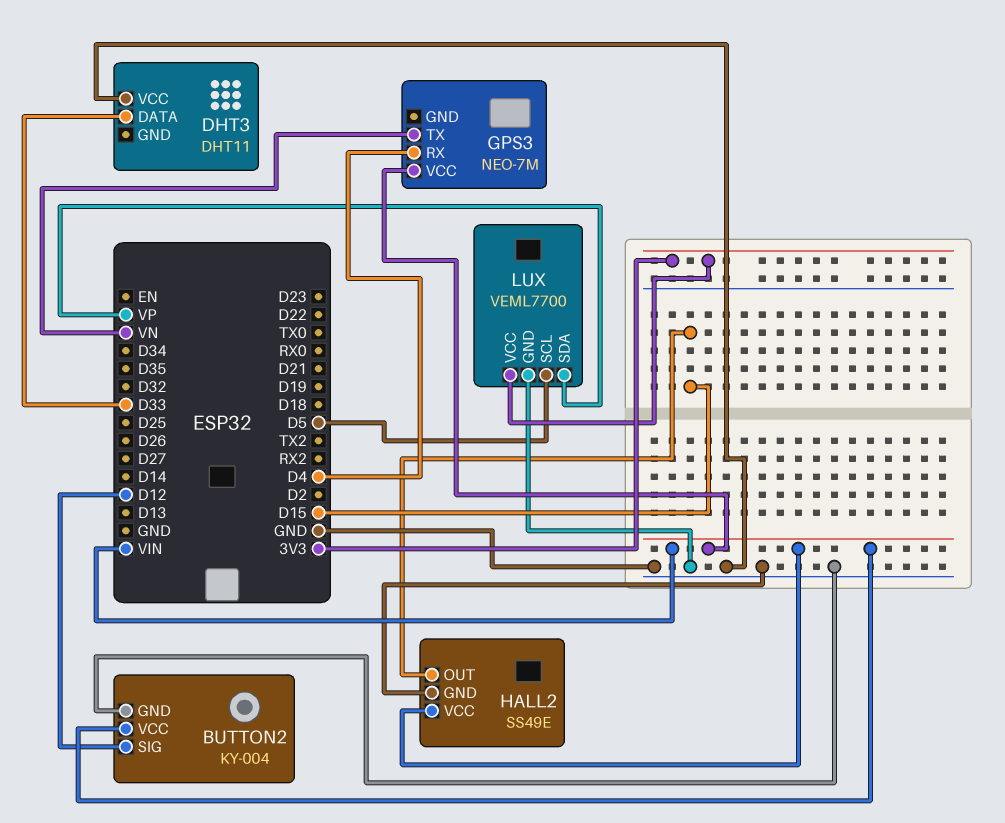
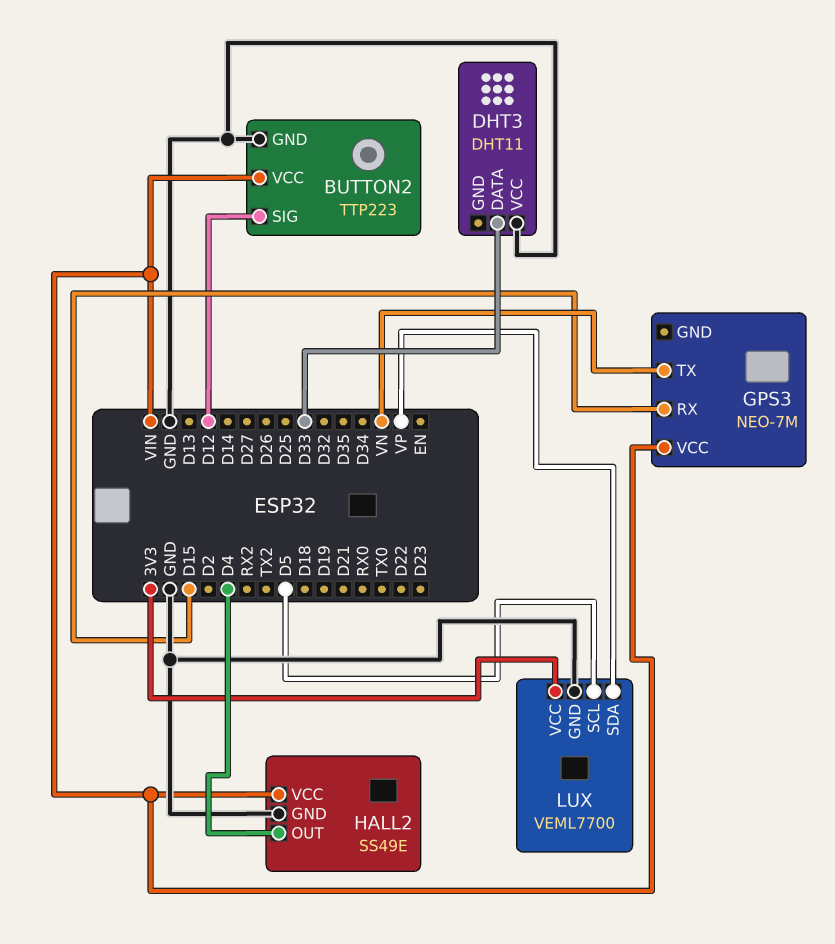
BUTTON2: KY-004 -> TTP223
GPS3 pin RX: D4 -> D15
HALL2 pin OUT: D15 -> D4

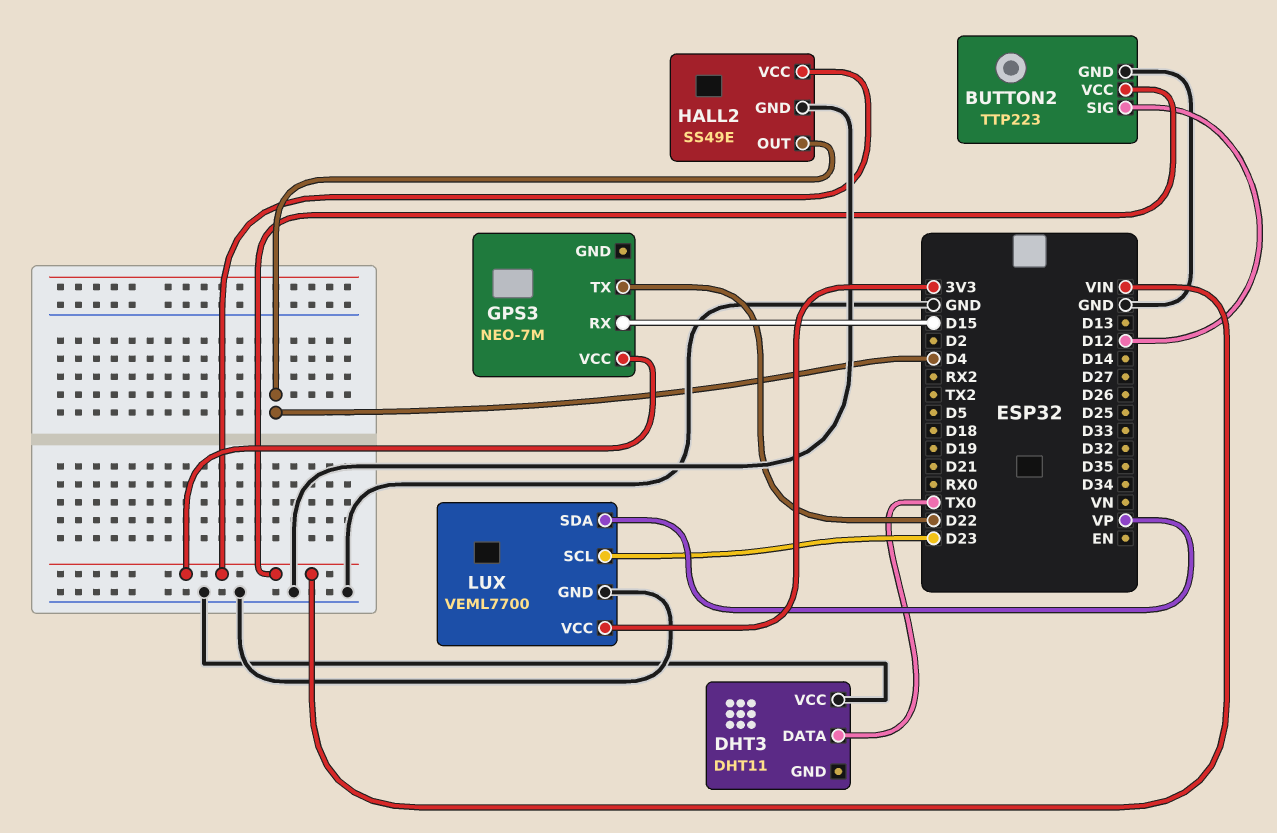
DHT3 pin DATA: D33 -> TX0
GPS3 pin TX: VN -> D22
LUX pin SCL: D5 -> D23

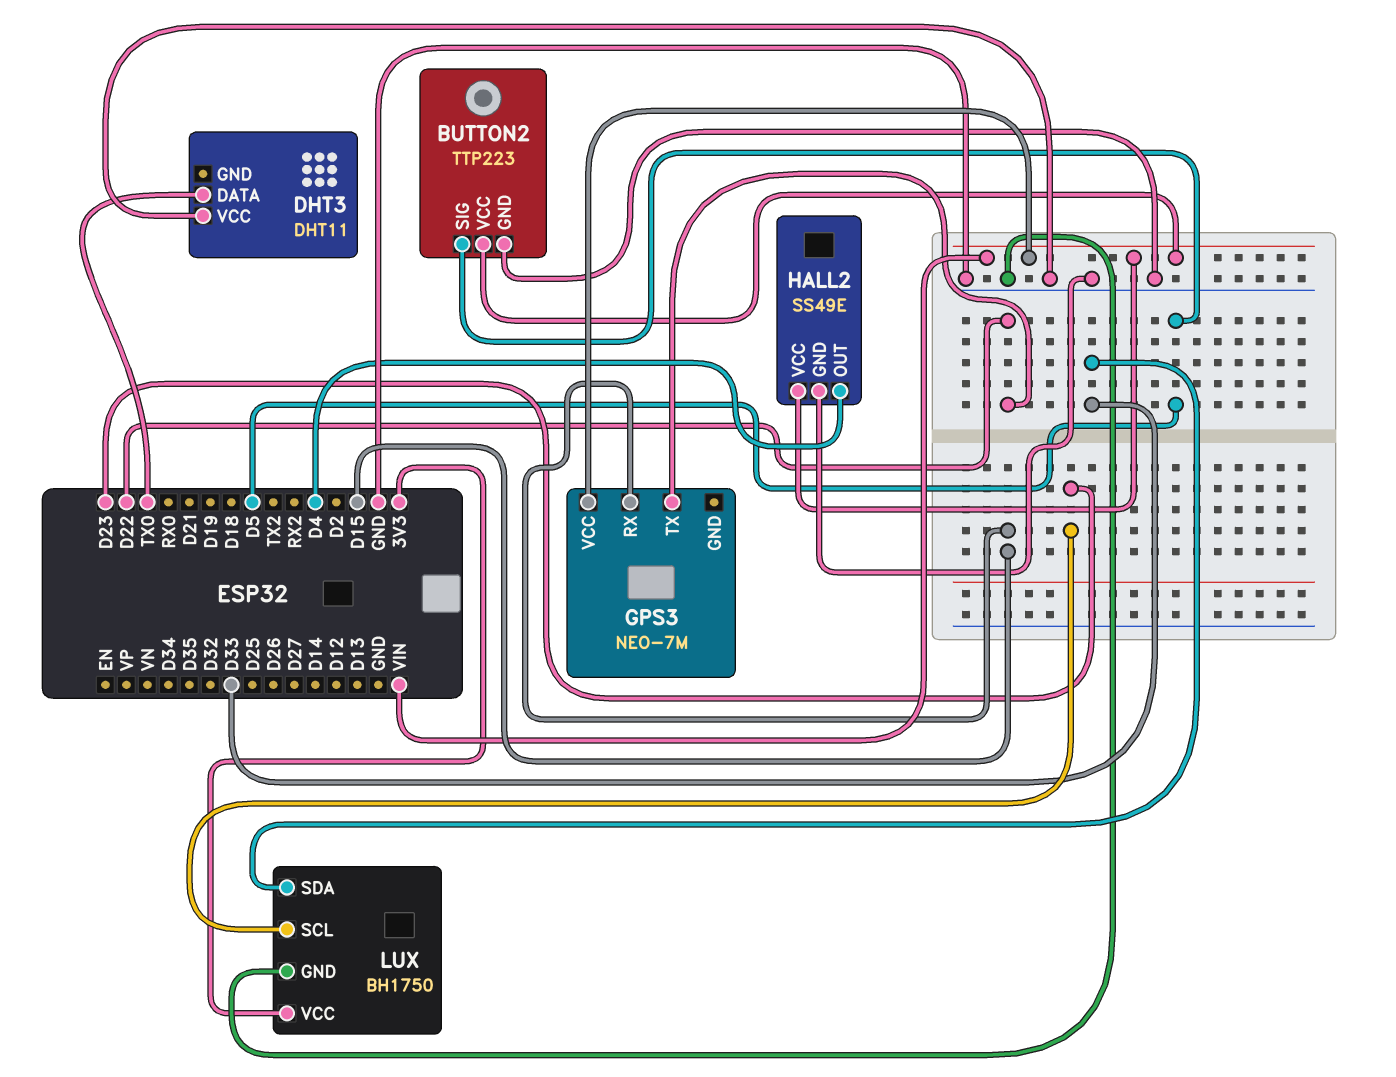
BUTTON2 pin SIG: D12 -> D5
LUX: VEML7700 -> BH1750
LUX pin SDA: VP -> D33

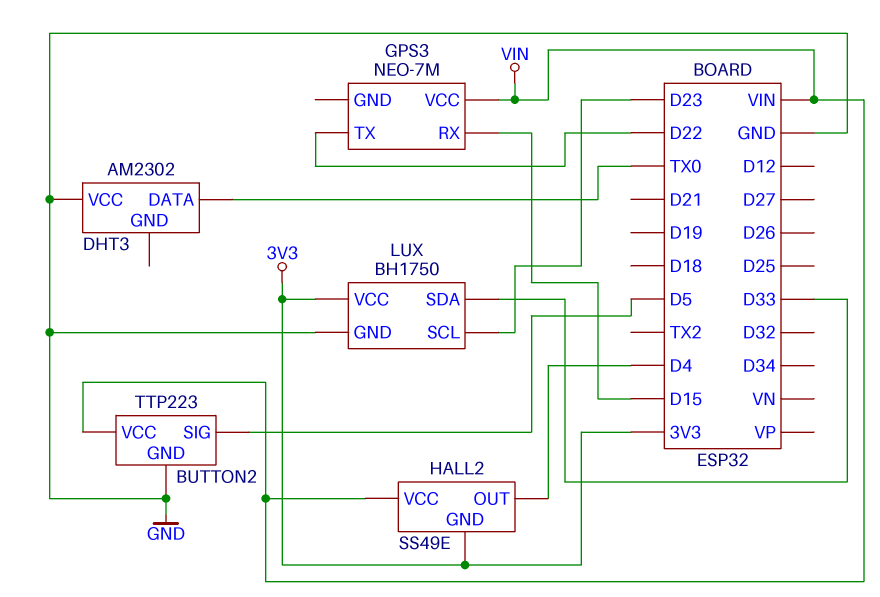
DHT3: DHT11 -> AM2302
HALL2 pin GND: GND -> 3V3

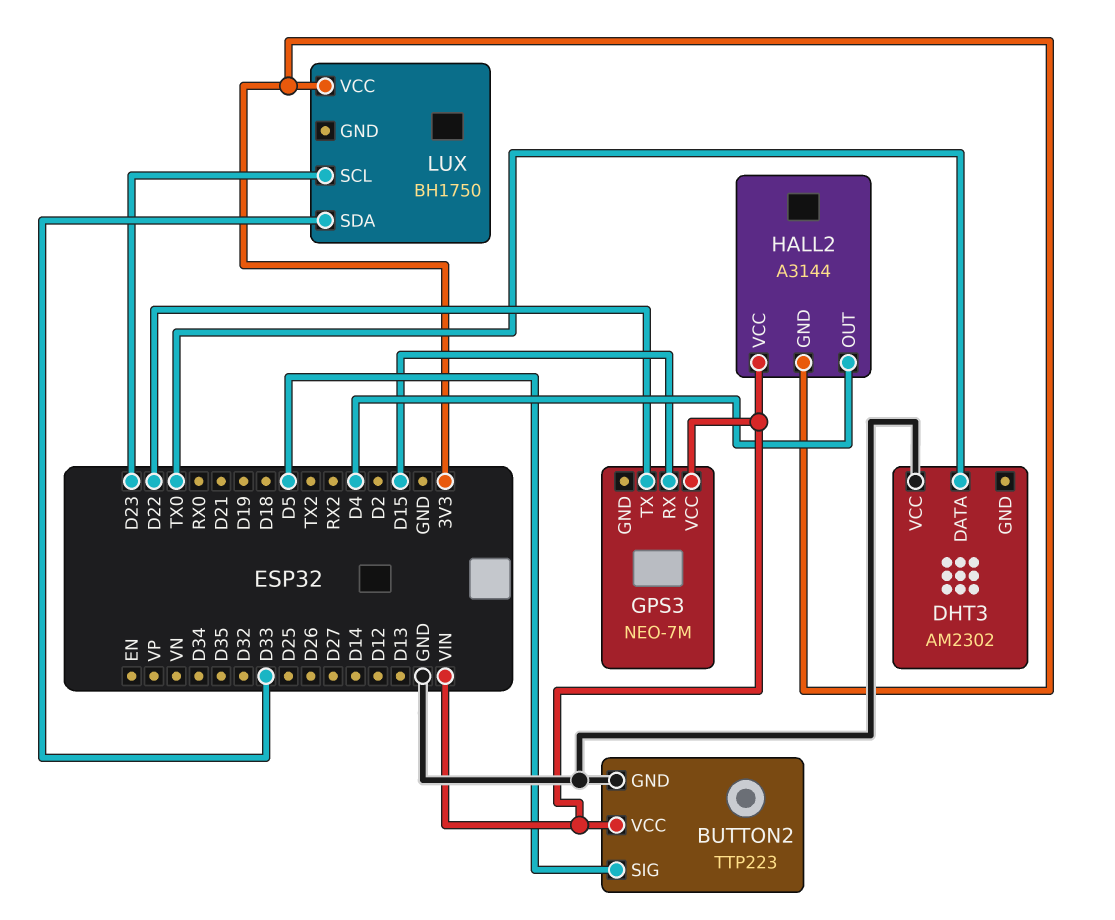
HALL2: SS49E -> A3144
LUX pin GND: GND -> none

